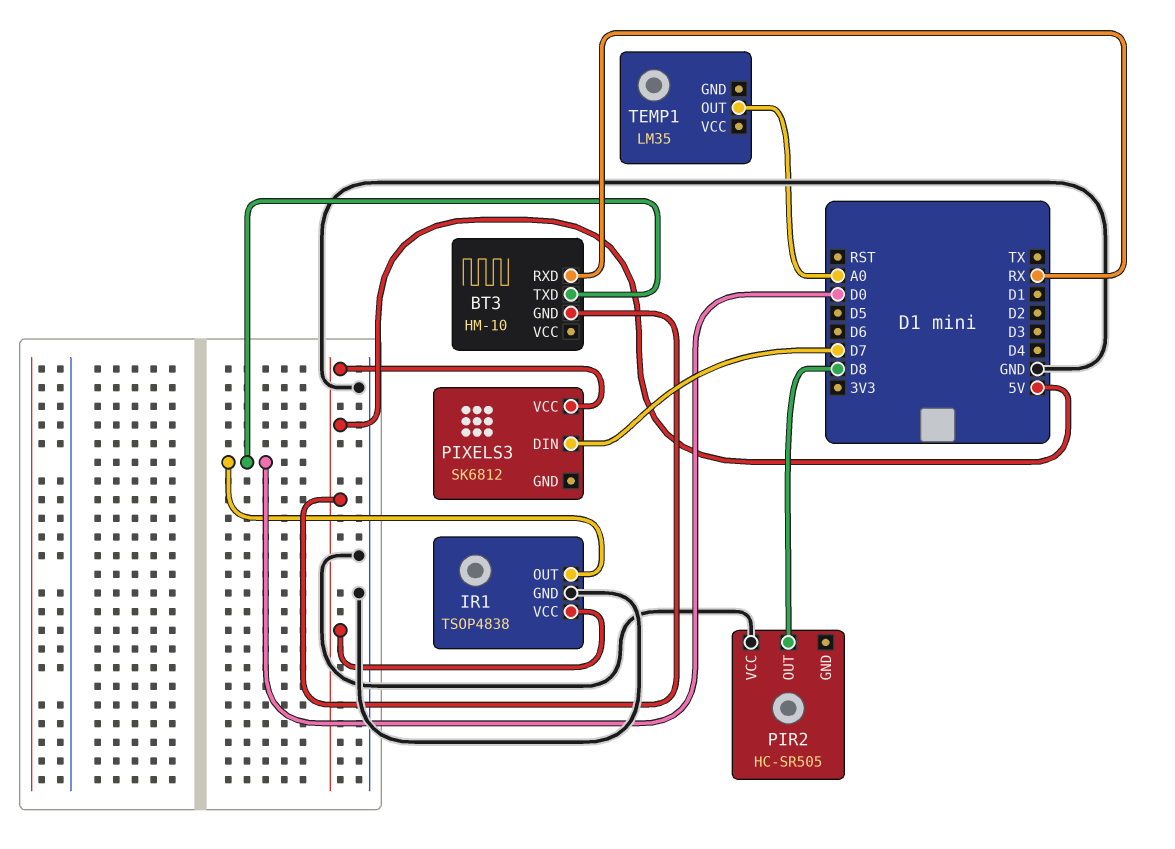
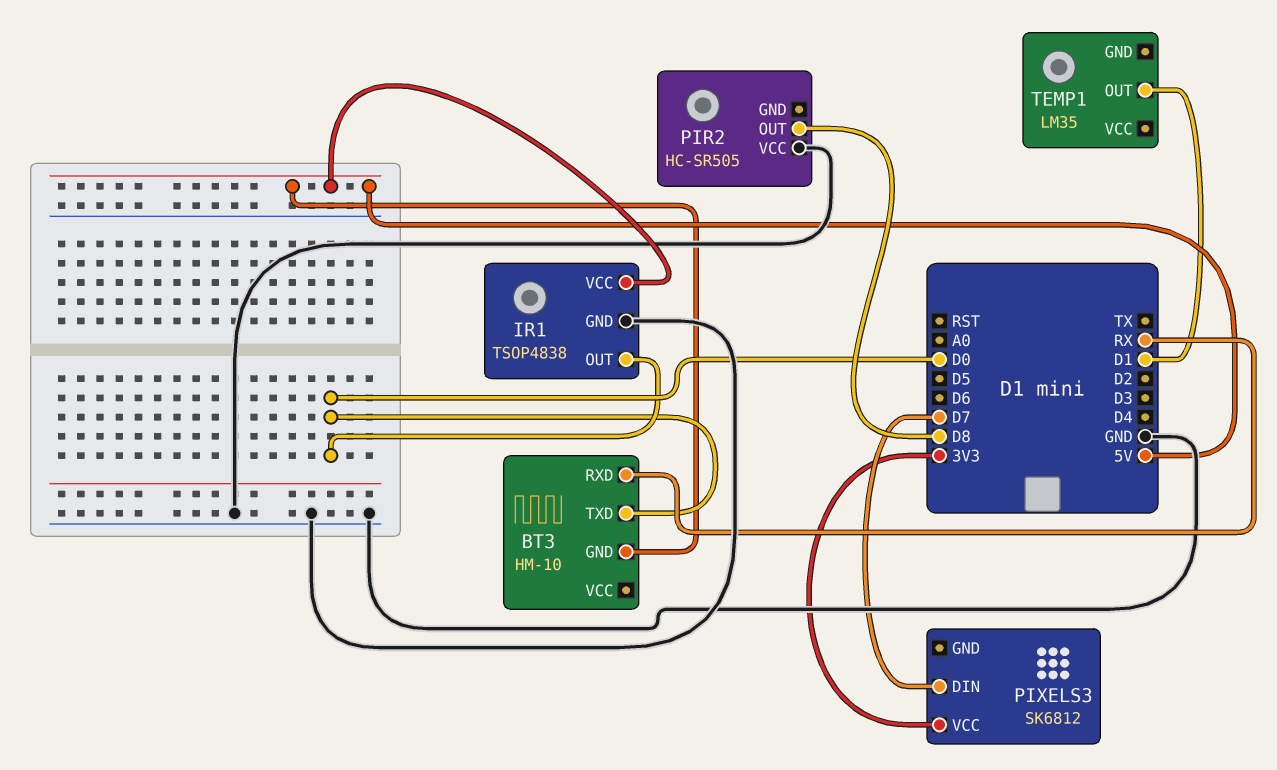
PIXELS3 pin VCC: 5V -> 3V3
TEMP1 pin OUT: A0 -> D1

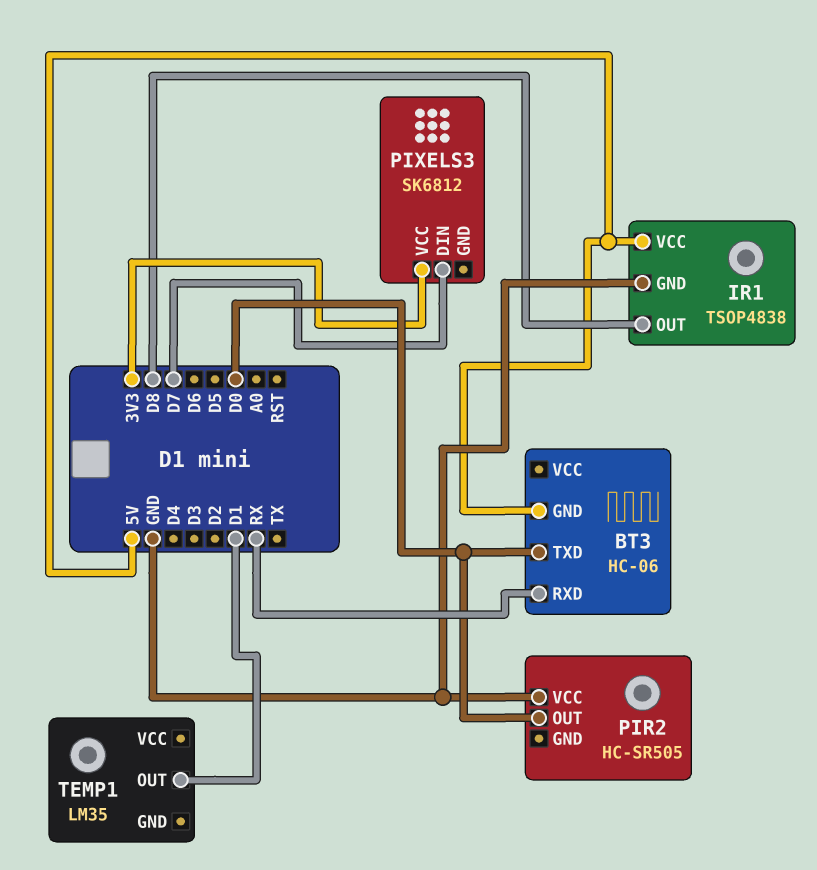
BT3: HM-10 -> HC-06
IR1 pin OUT: D0 -> D8
PIR2 pin OUT: D8 -> D0

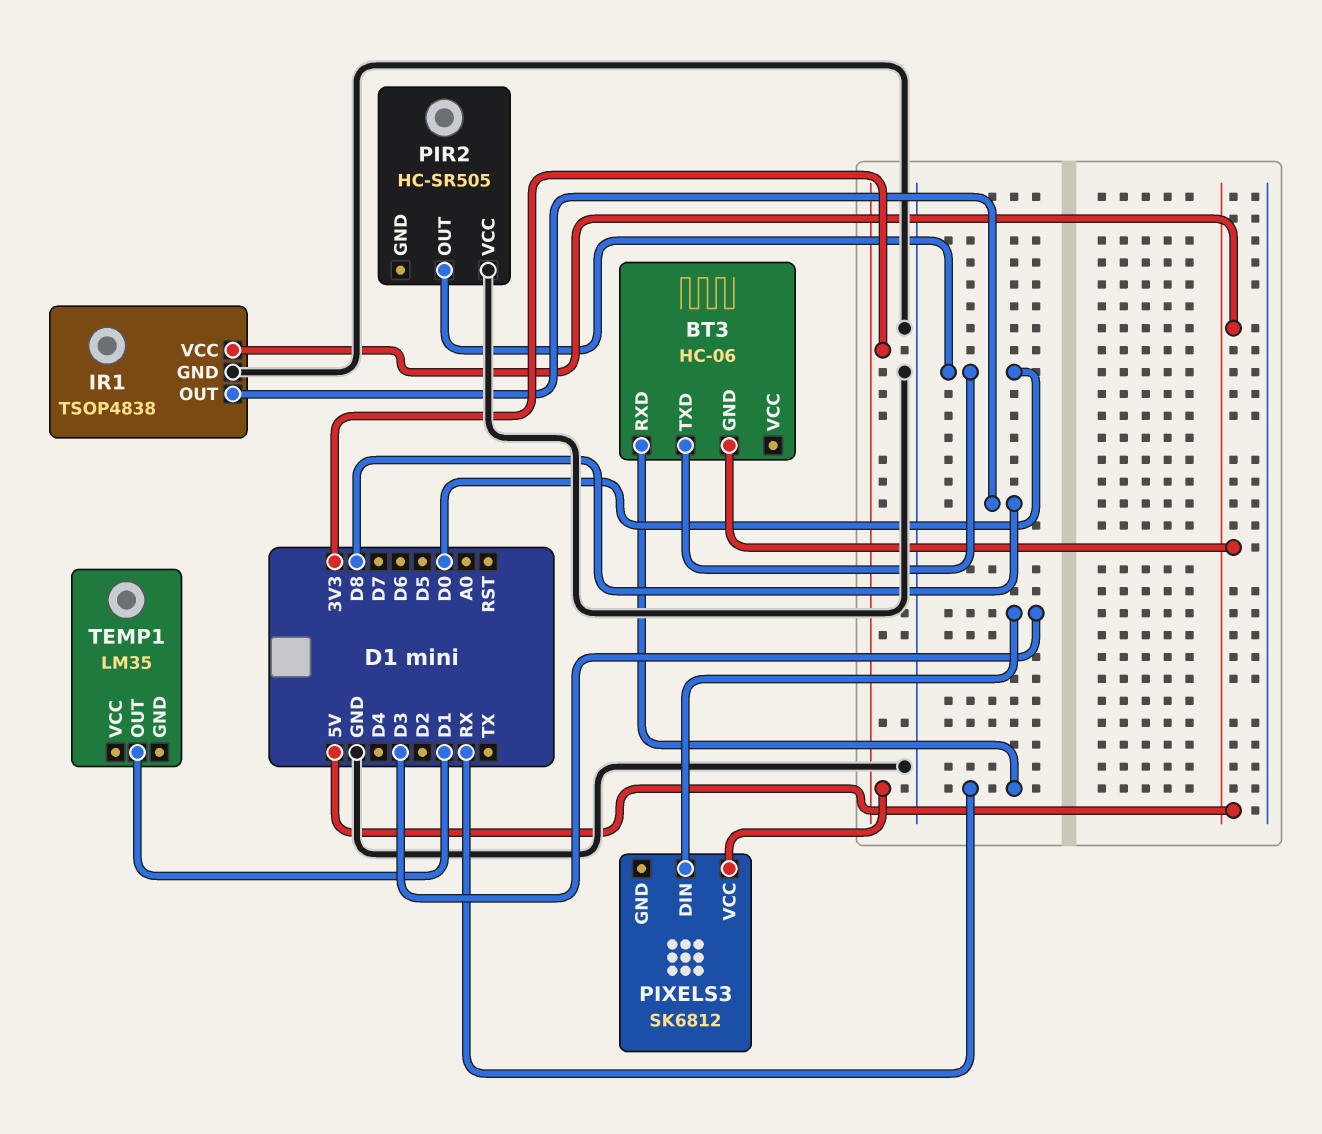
PIXELS3 pin DIN: D7 -> D3

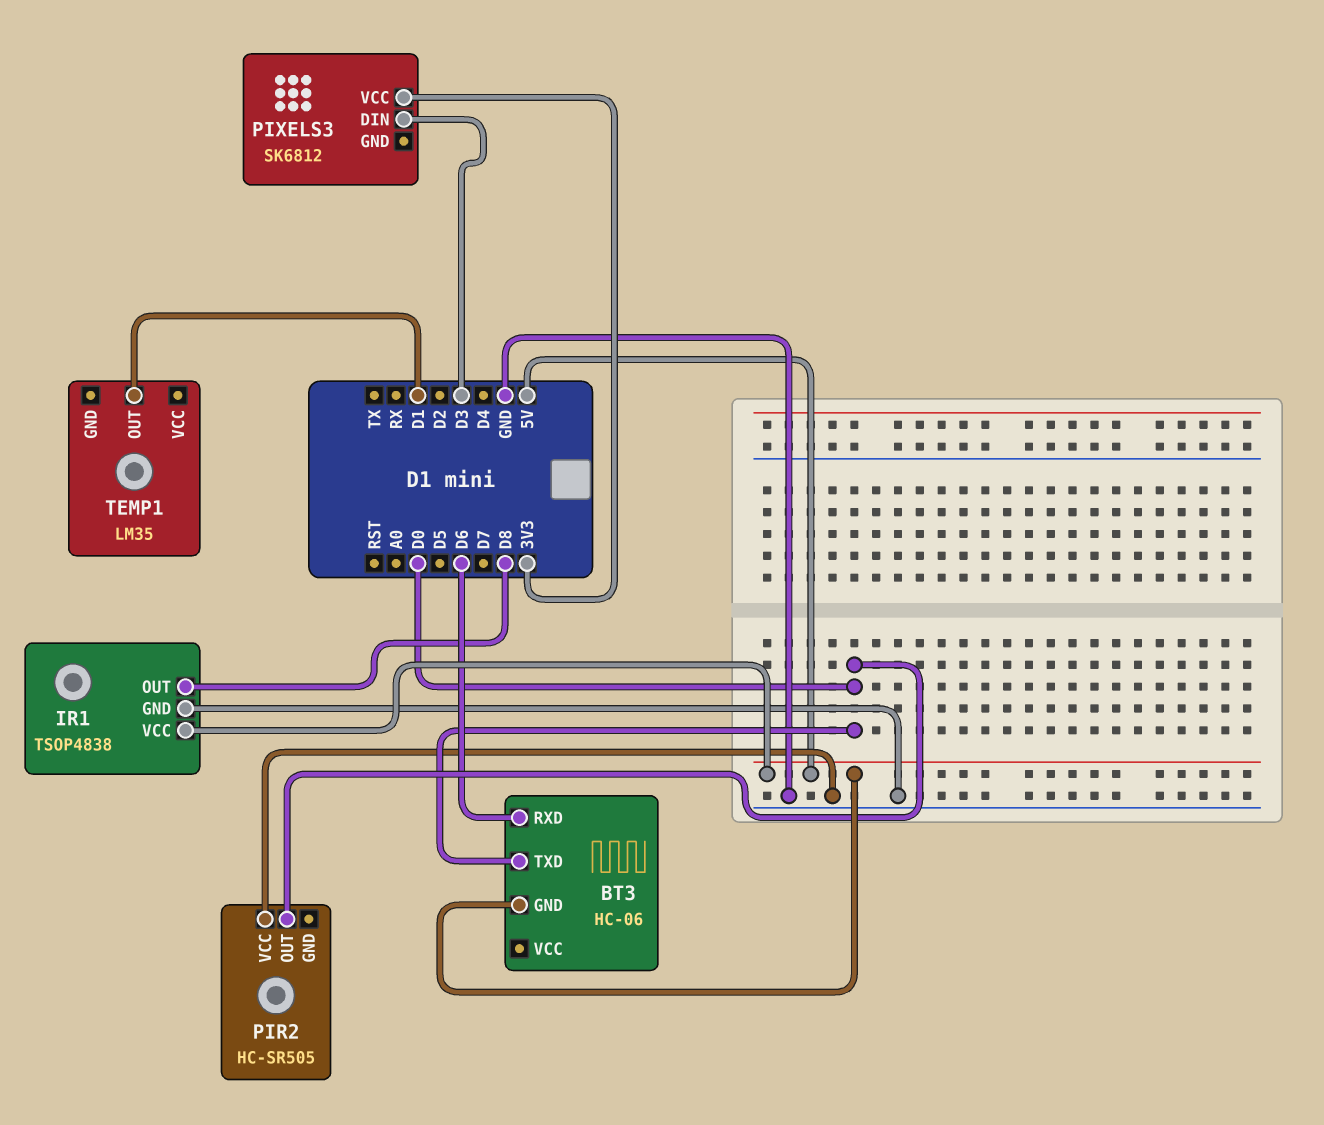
BT3 pin RXD: RX -> D6

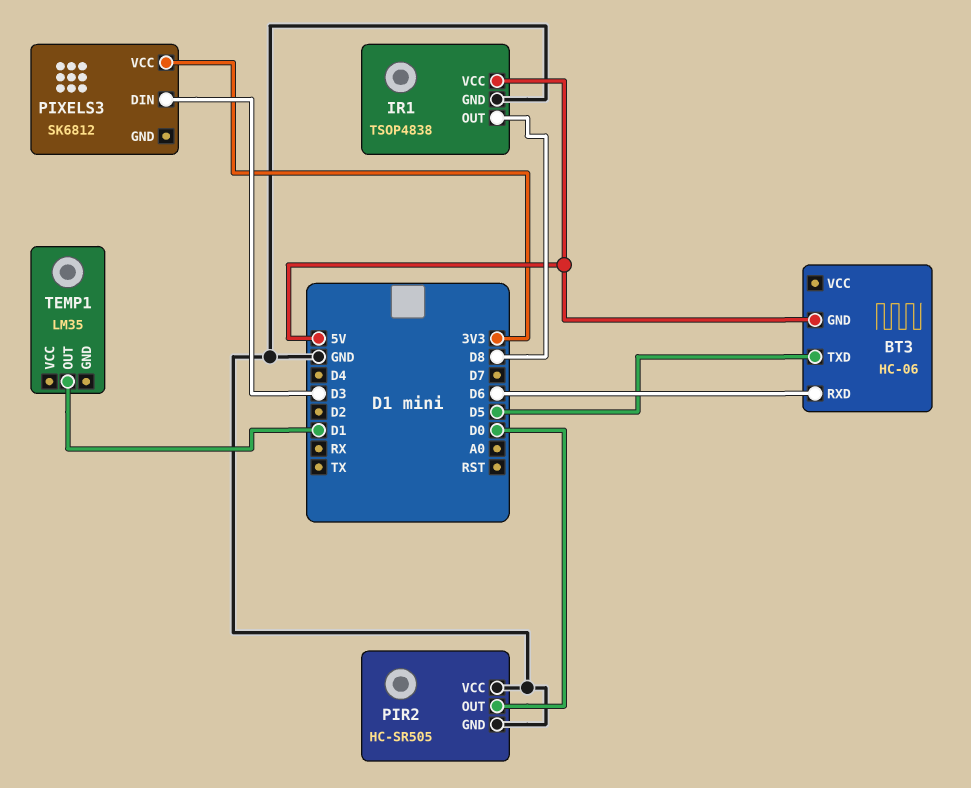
BT3 pin TXD: D0 -> D5
PIR2 pin GND: none -> GND

